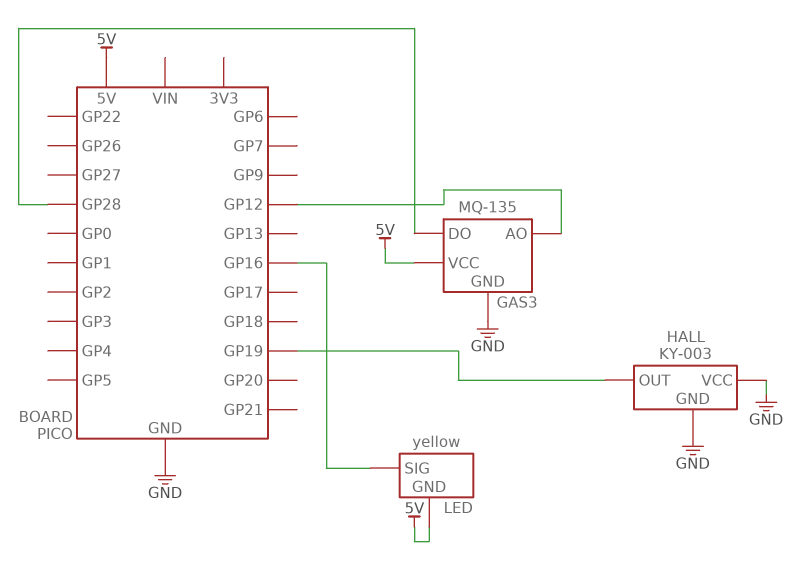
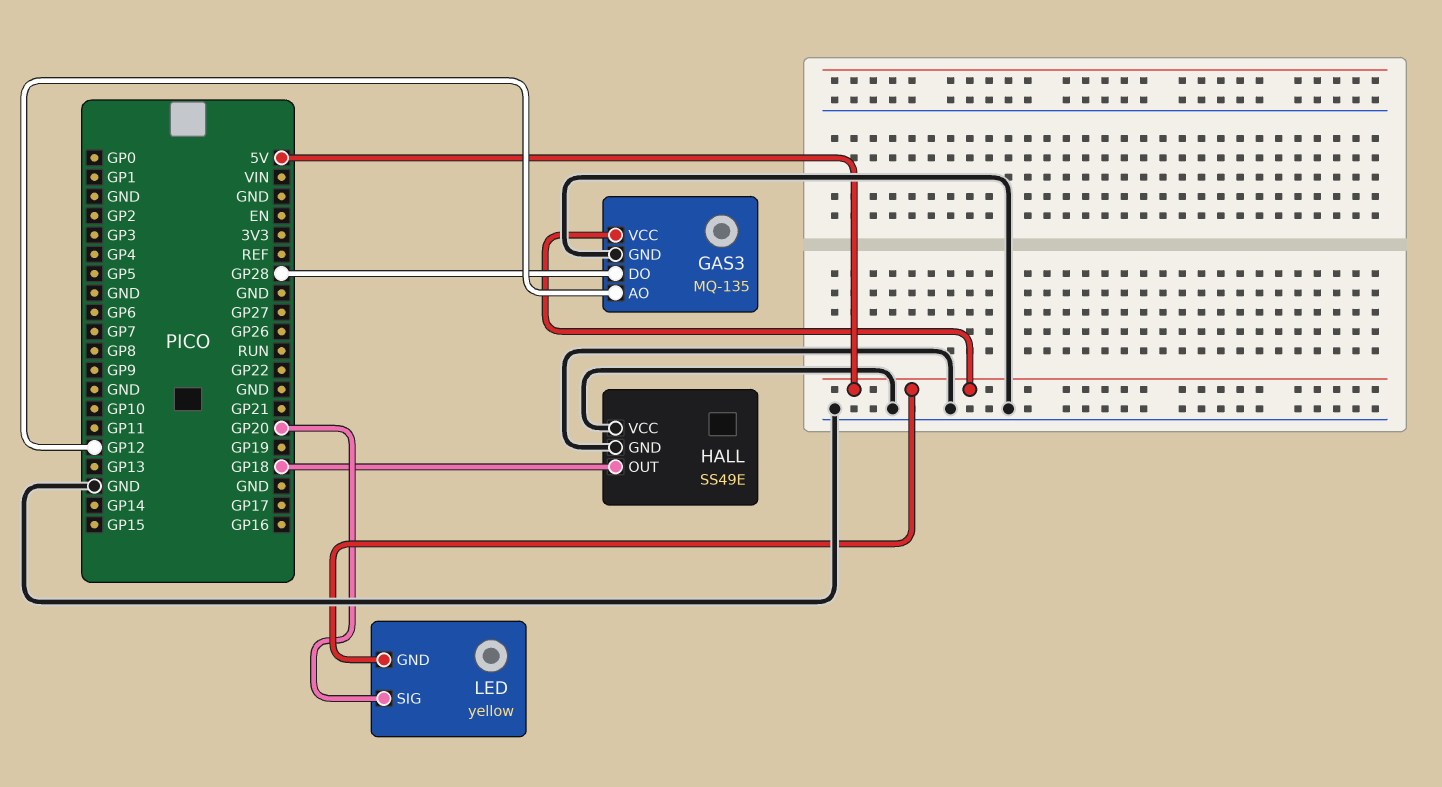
HALL: KY-003 -> SS49E
HALL pin OUT: GP19 -> GP18
LED pin SIG: GP16 -> GP20

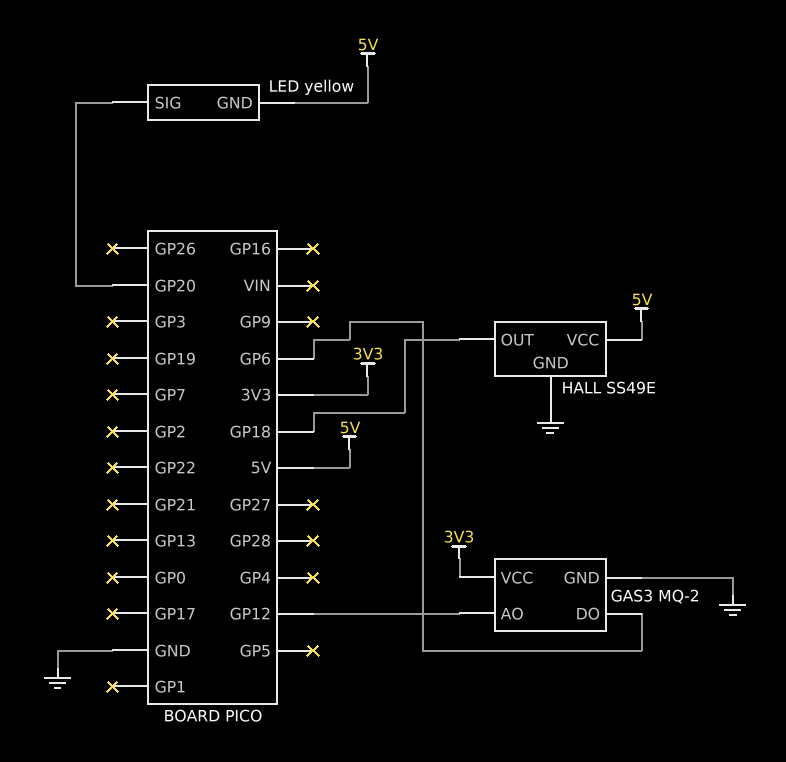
GAS3: MQ-135 -> MQ-2
GAS3 pin DO: GP28 -> GP6
GAS3 pin VCC: 5V -> 3V3
HALL pin VCC: GND -> 5V

